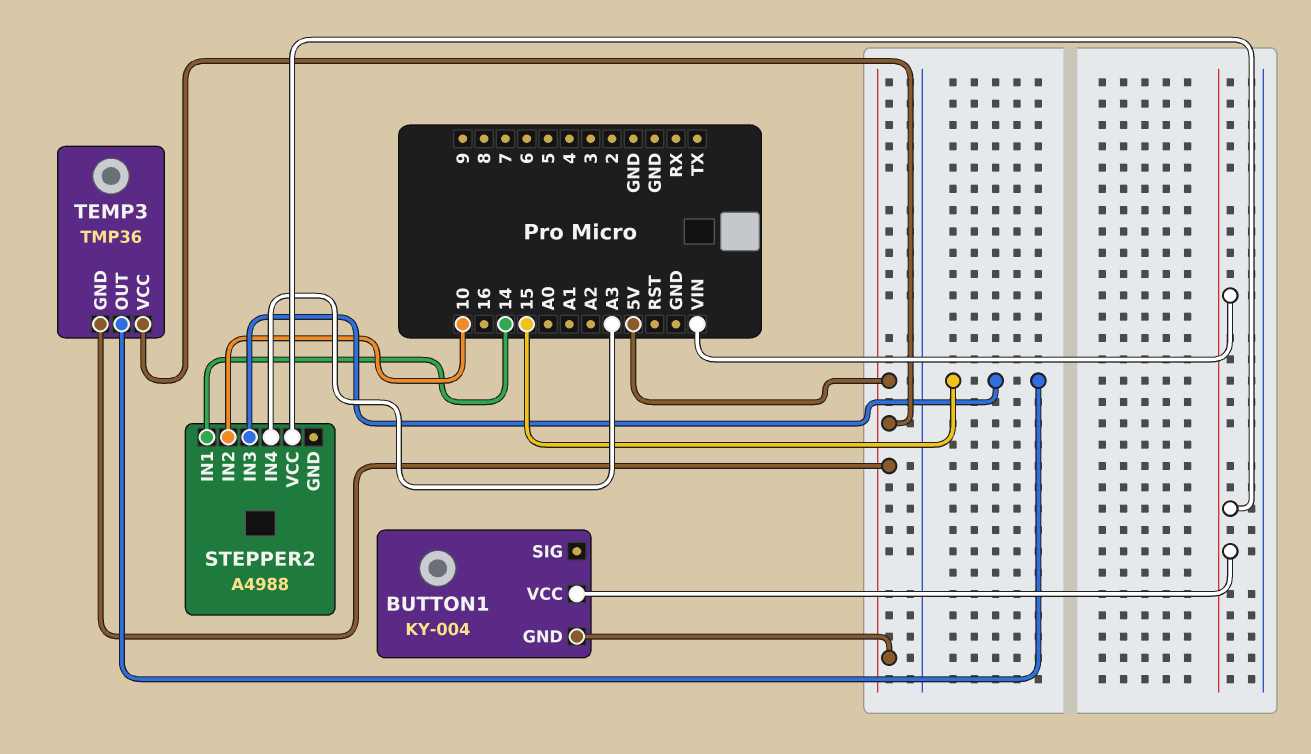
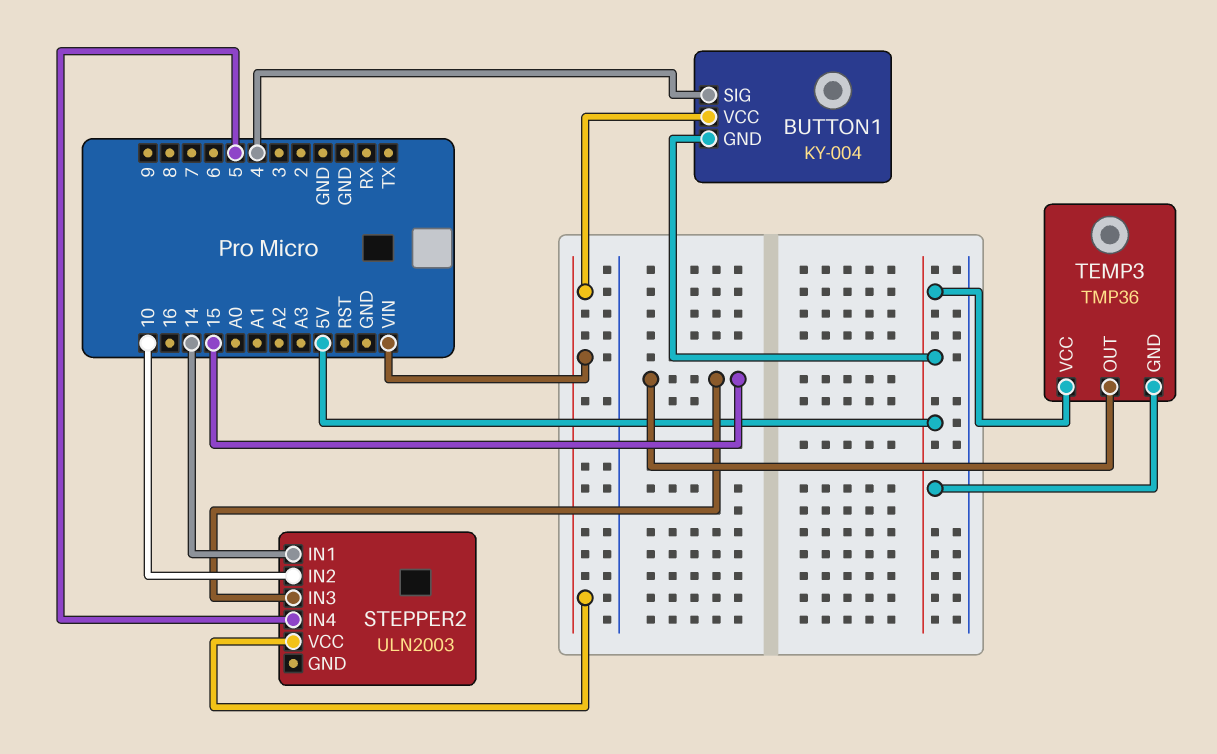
BUTTON1 pin SIG: none -> 4
STEPPER2: A4988 -> ULN2003
STEPPER2 pin IN4: A3 -> 5

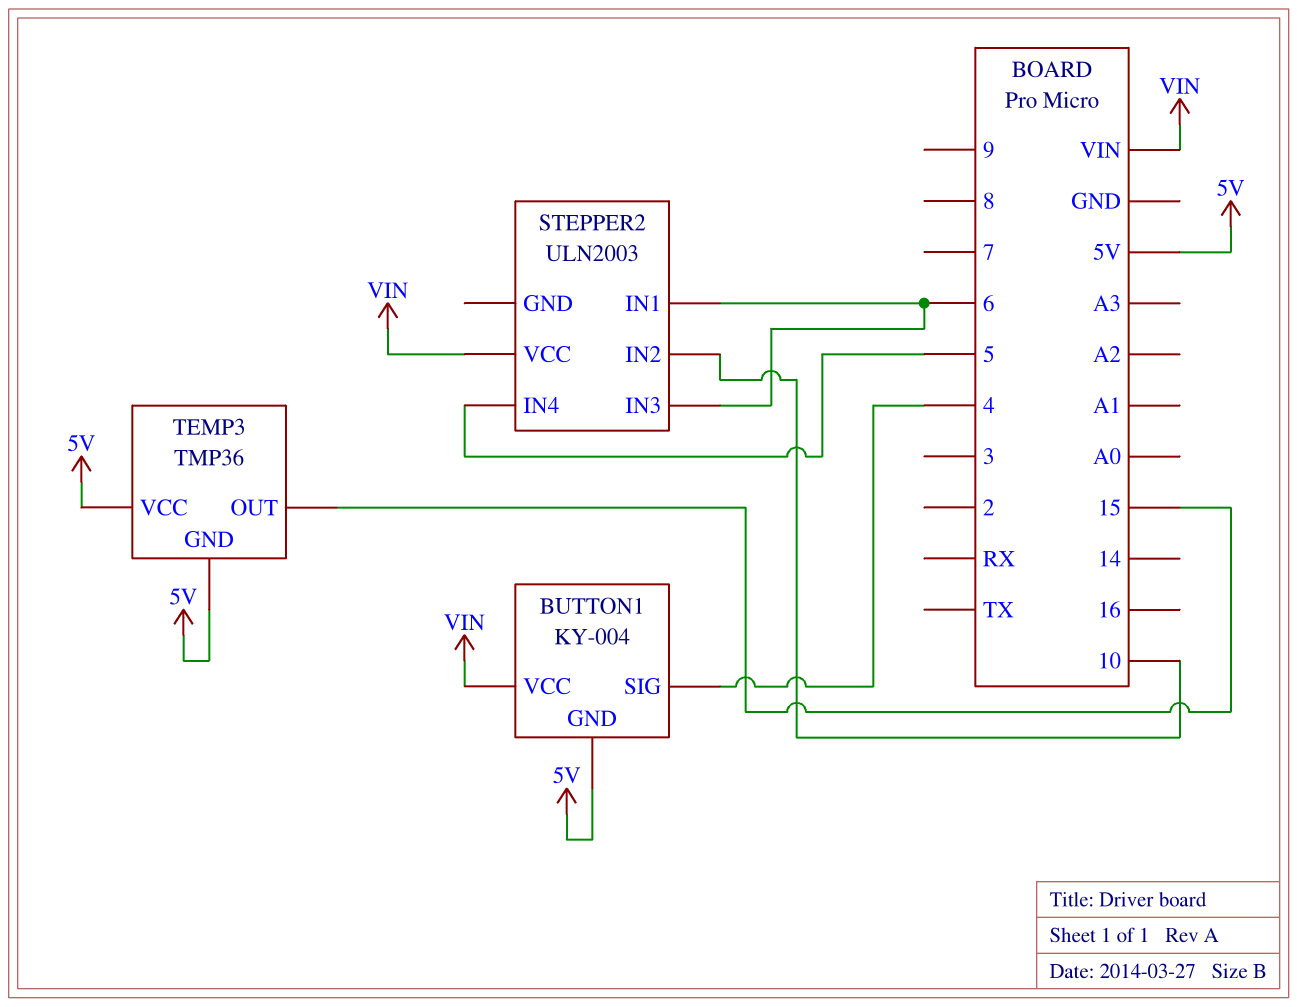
STEPPER2 pin IN1: 14 -> 6
STEPPER2 pin IN3: 15 -> 6

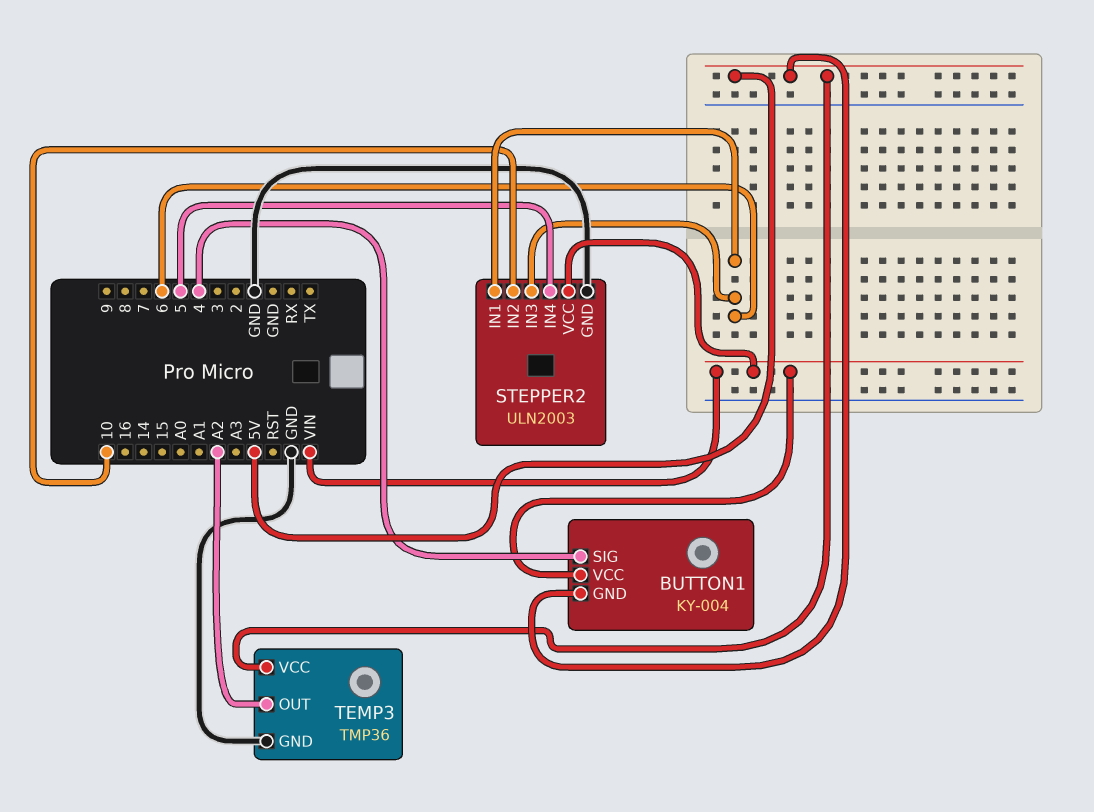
STEPPER2 pin GND: none -> GND
TEMP3 pin GND: 5V -> GND
TEMP3 pin OUT: 15 -> A2

